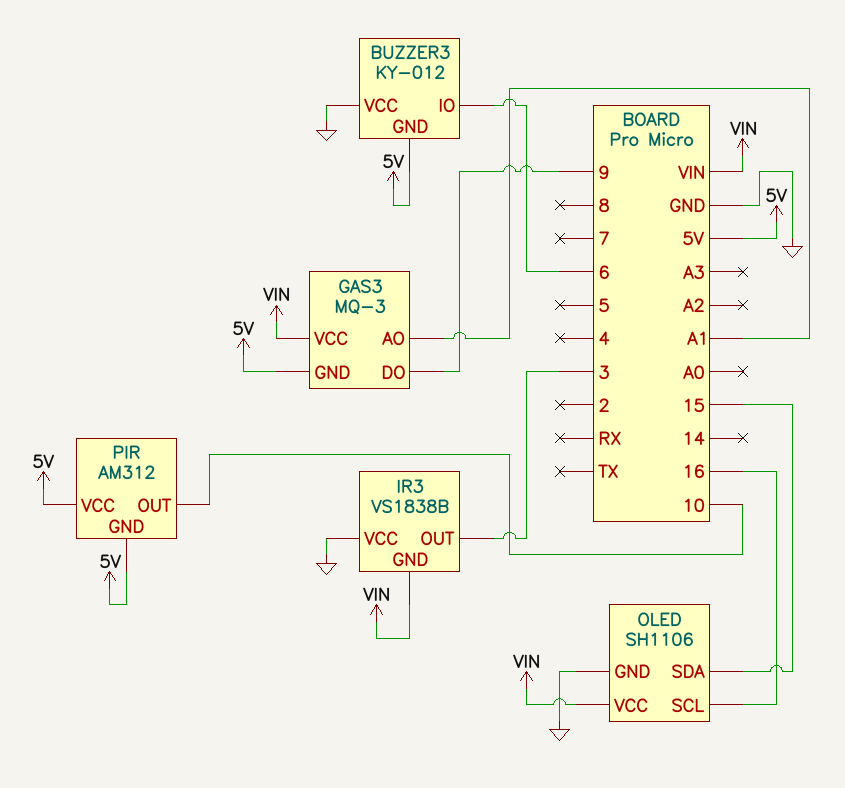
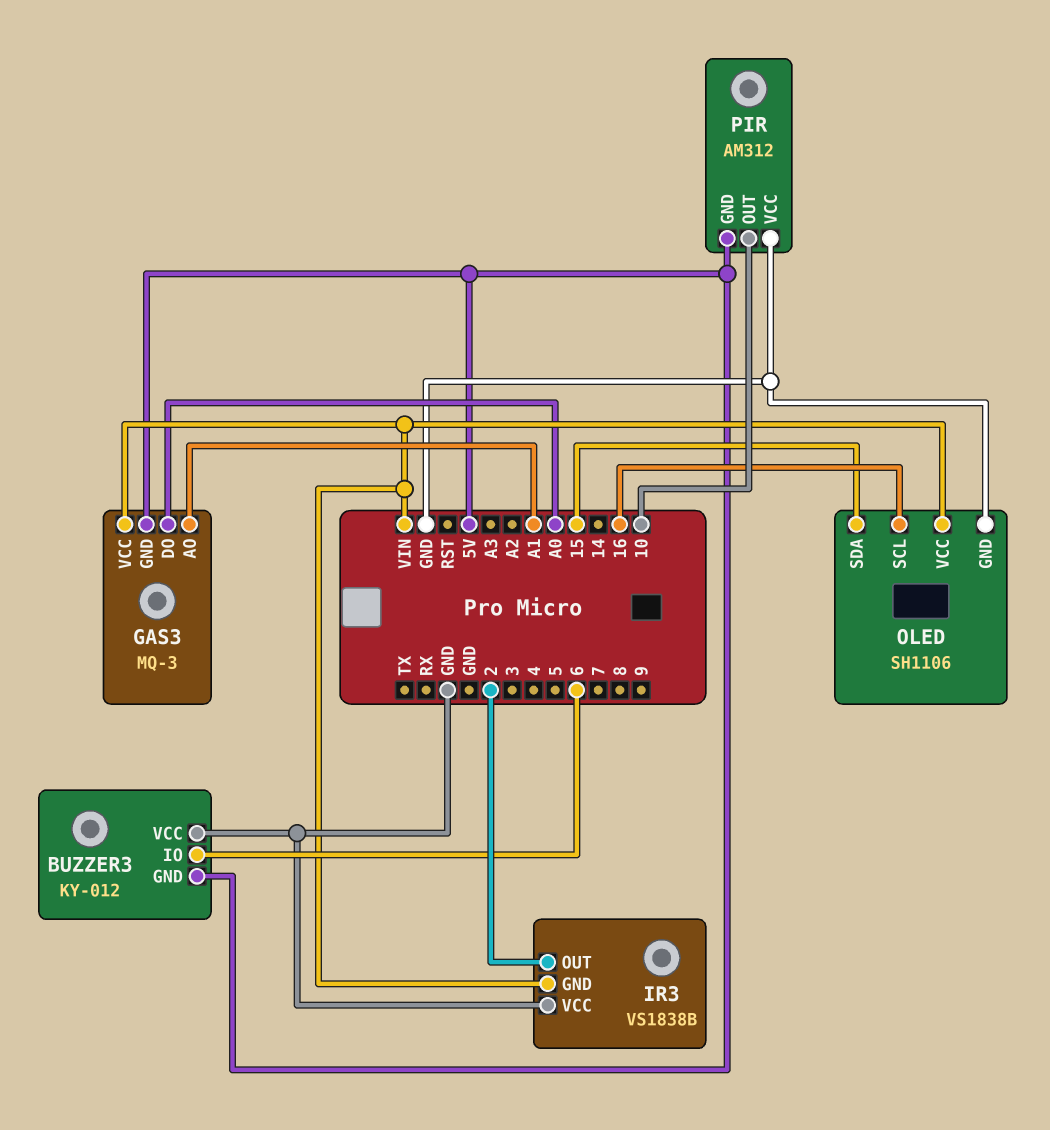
GAS3 pin DO: 9 -> A0
IR3 pin OUT: 3 -> 2
PIR pin VCC: 5V -> GND

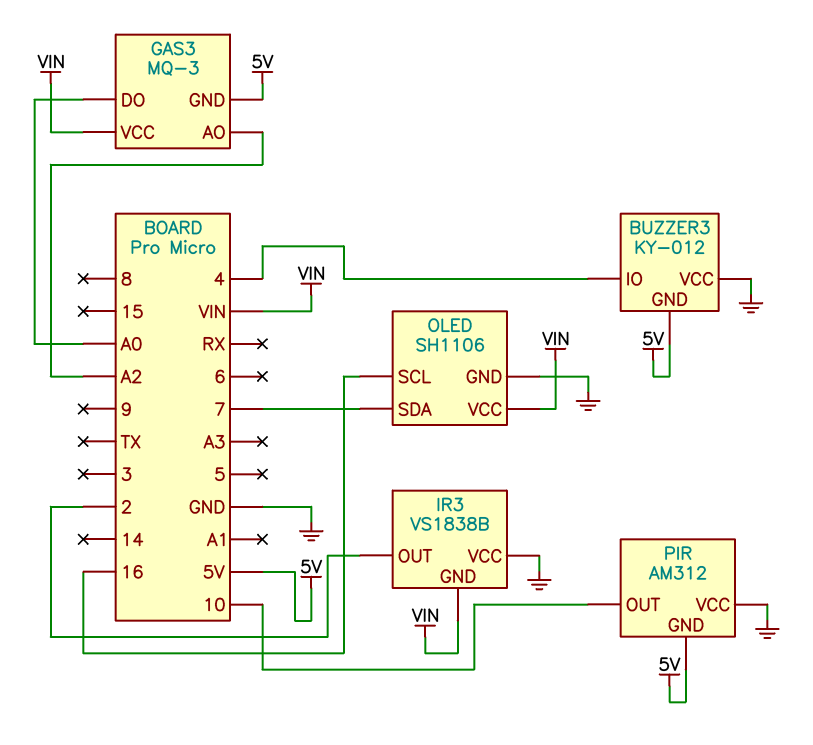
BUZZER3 pin IO: 6 -> 4
GAS3 pin AO: A1 -> A2
OLED pin SDA: 15 -> 7

